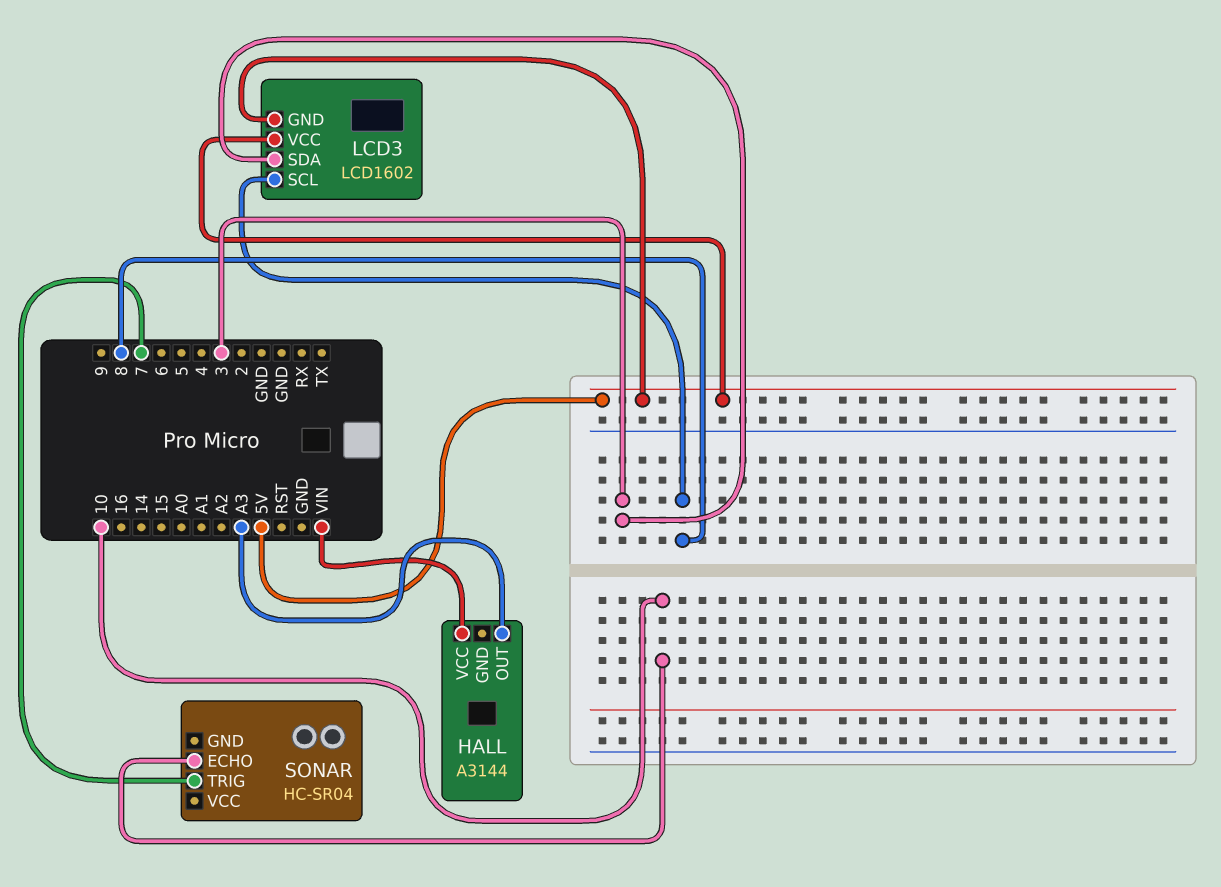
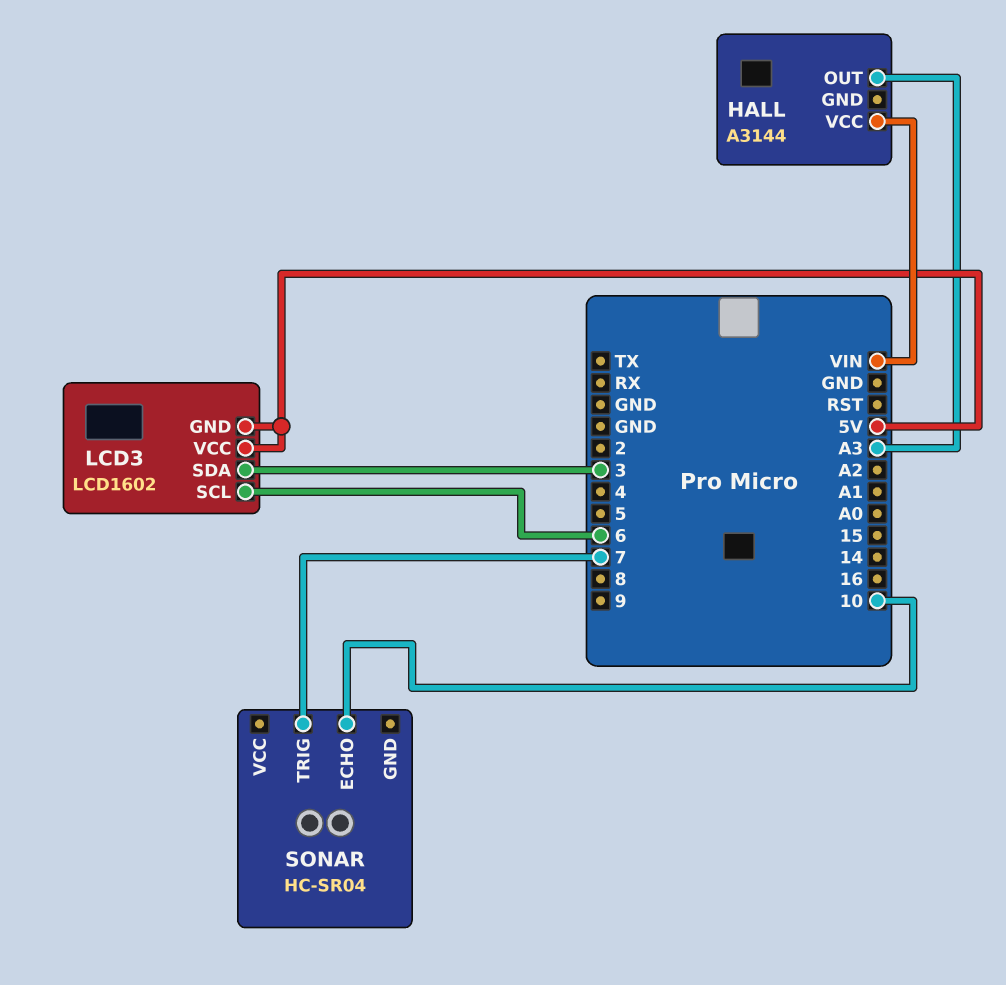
LCD3 pin SCL: 8 -> 6

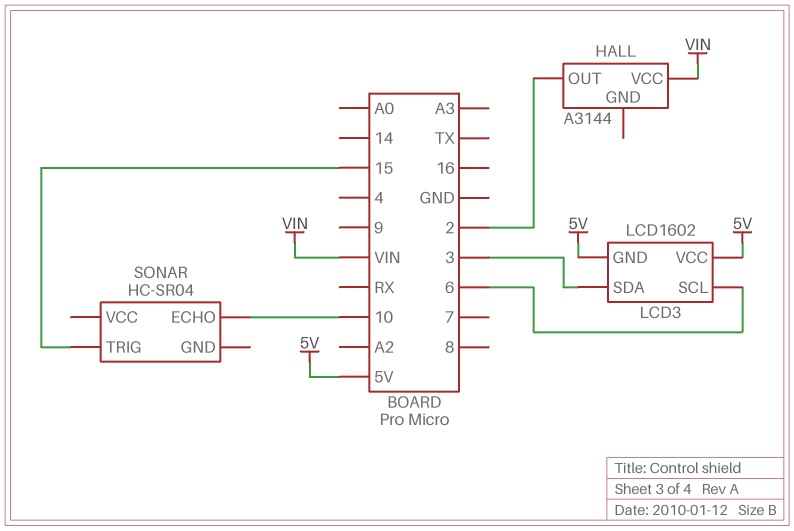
HALL pin OUT: A3 -> 2
SONAR pin TRIG: 7 -> 15

